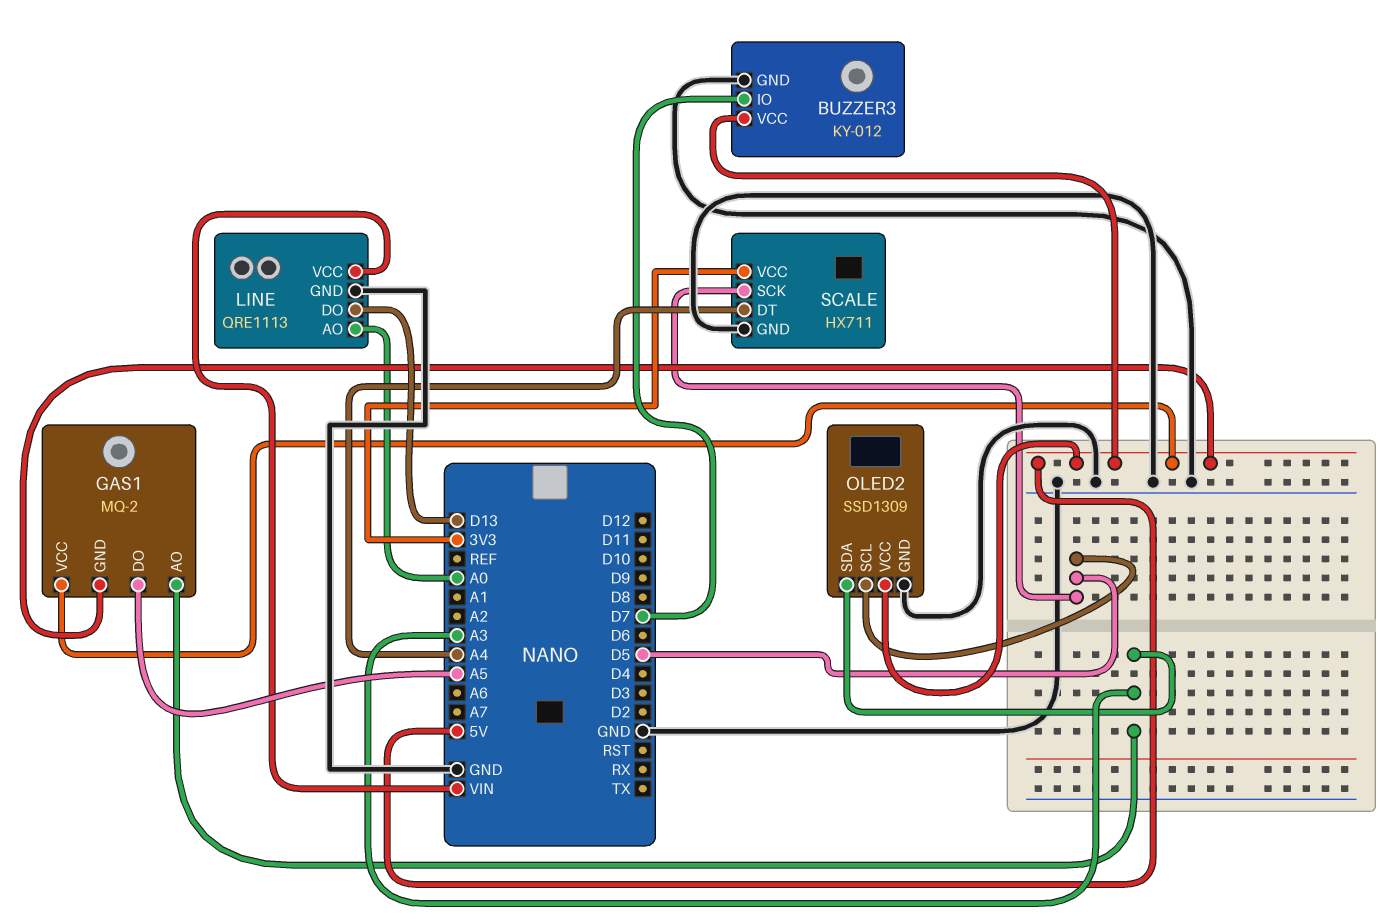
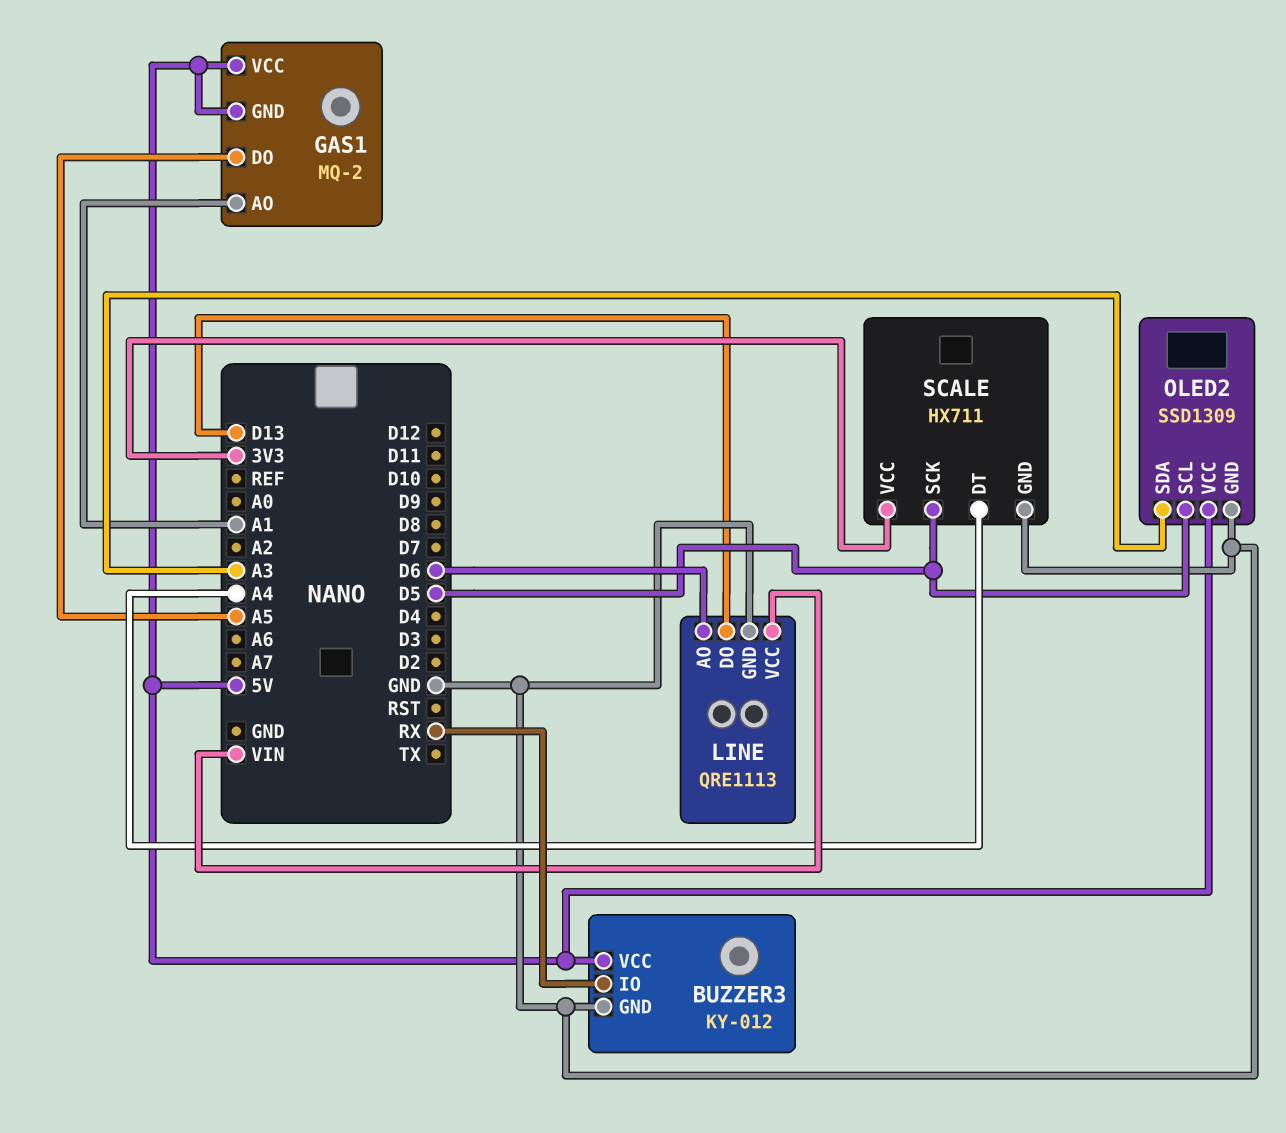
BUZZER3 pin IO: D7 -> RX
GAS1 pin AO: A3 -> A1
LINE pin AO: A0 -> D6

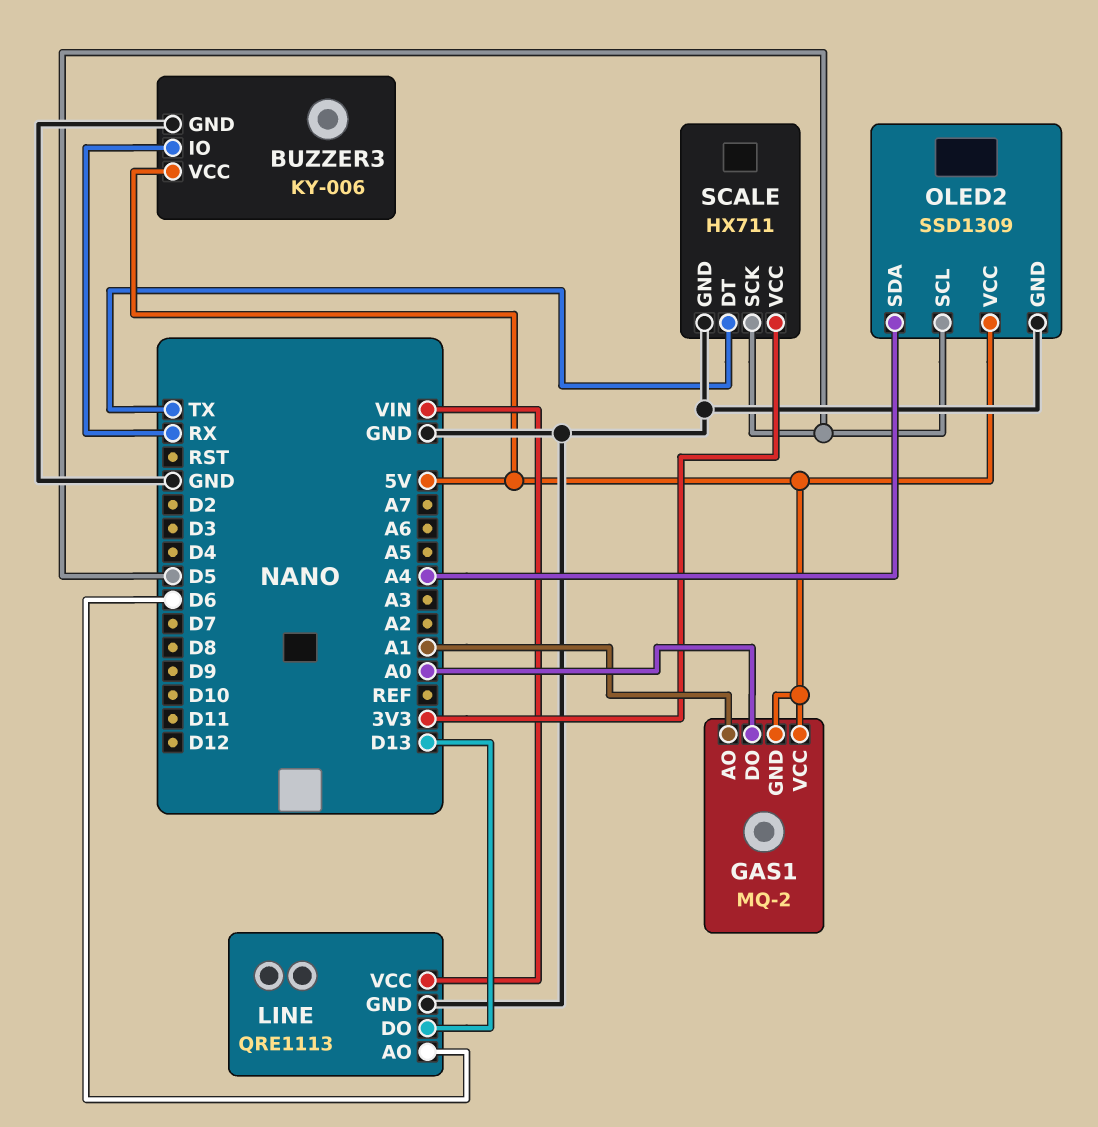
BUZZER3: KY-012 -> KY-006
GAS1 pin DO: A5 -> A0
OLED2 pin SDA: A3 -> A4
SCALE pin DT: A4 -> TX

